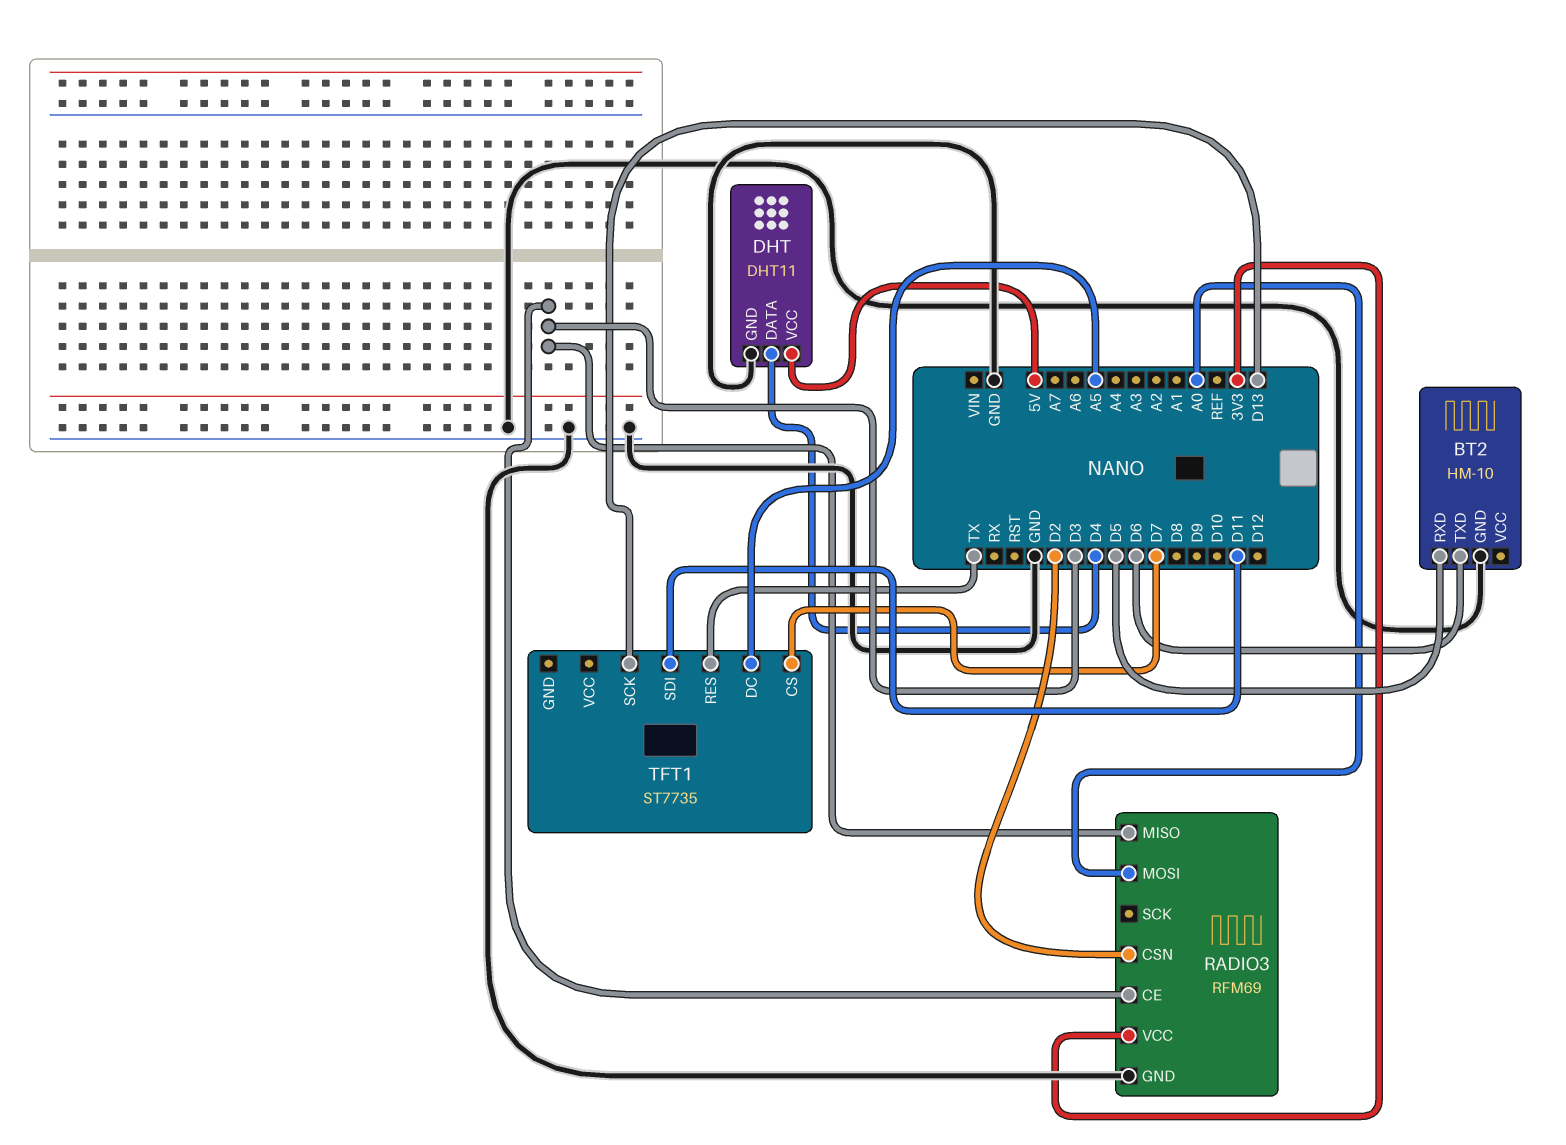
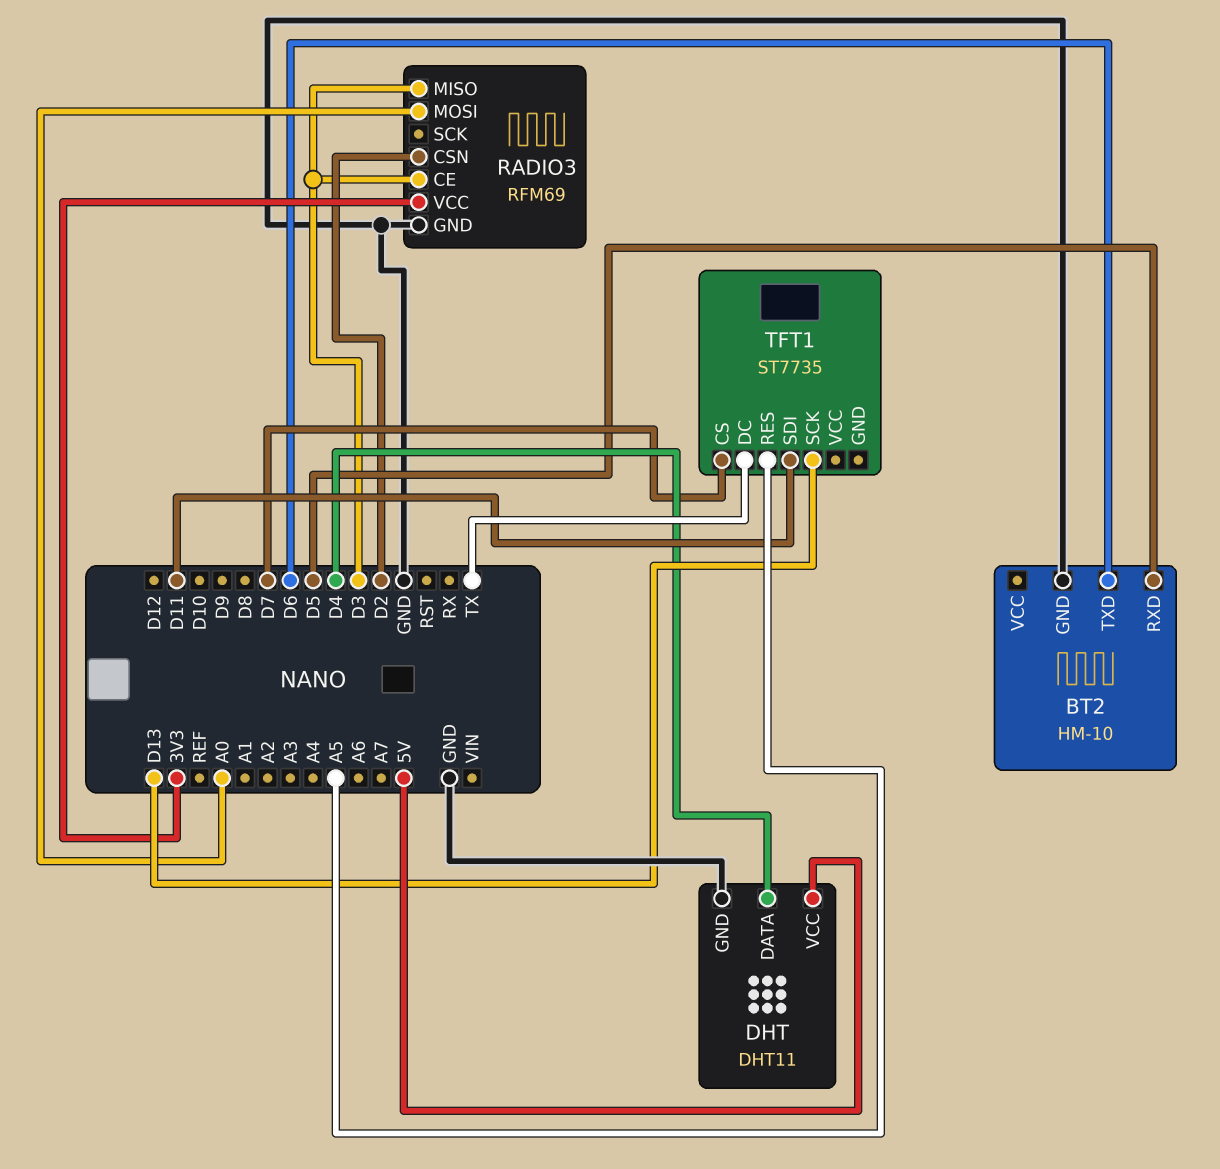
TFT1 pin DC: A5 -> TX
TFT1 pin RES: TX -> A5

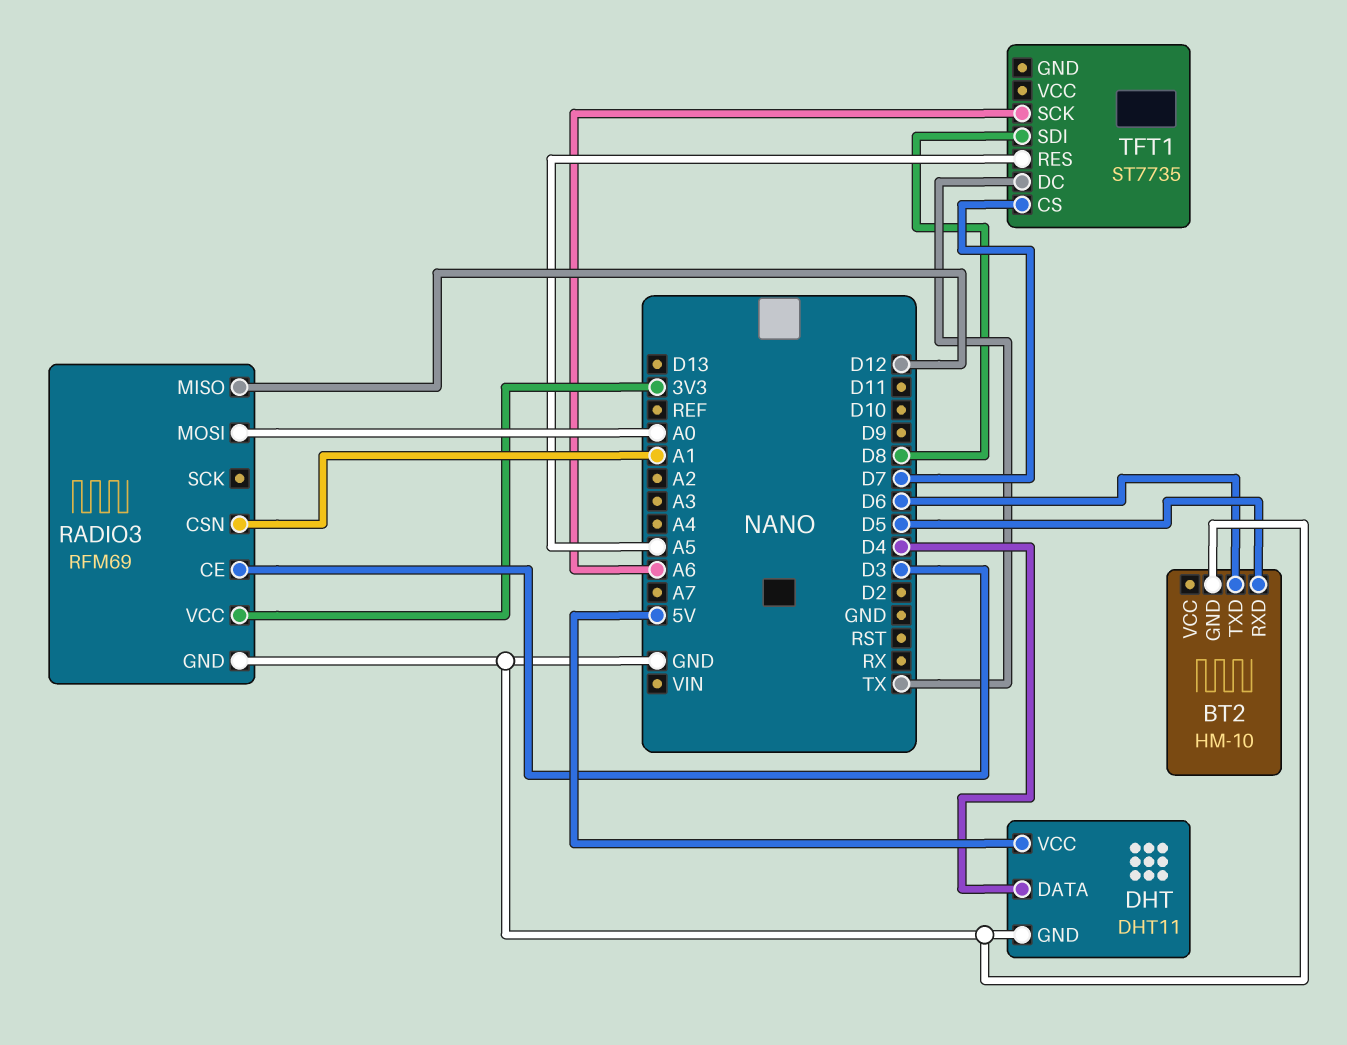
RADIO3 pin CSN: D2 -> A1
RADIO3 pin MISO: D3 -> D12
TFT1 pin SCK: D13 -> A6
TFT1 pin SDI: D11 -> D8

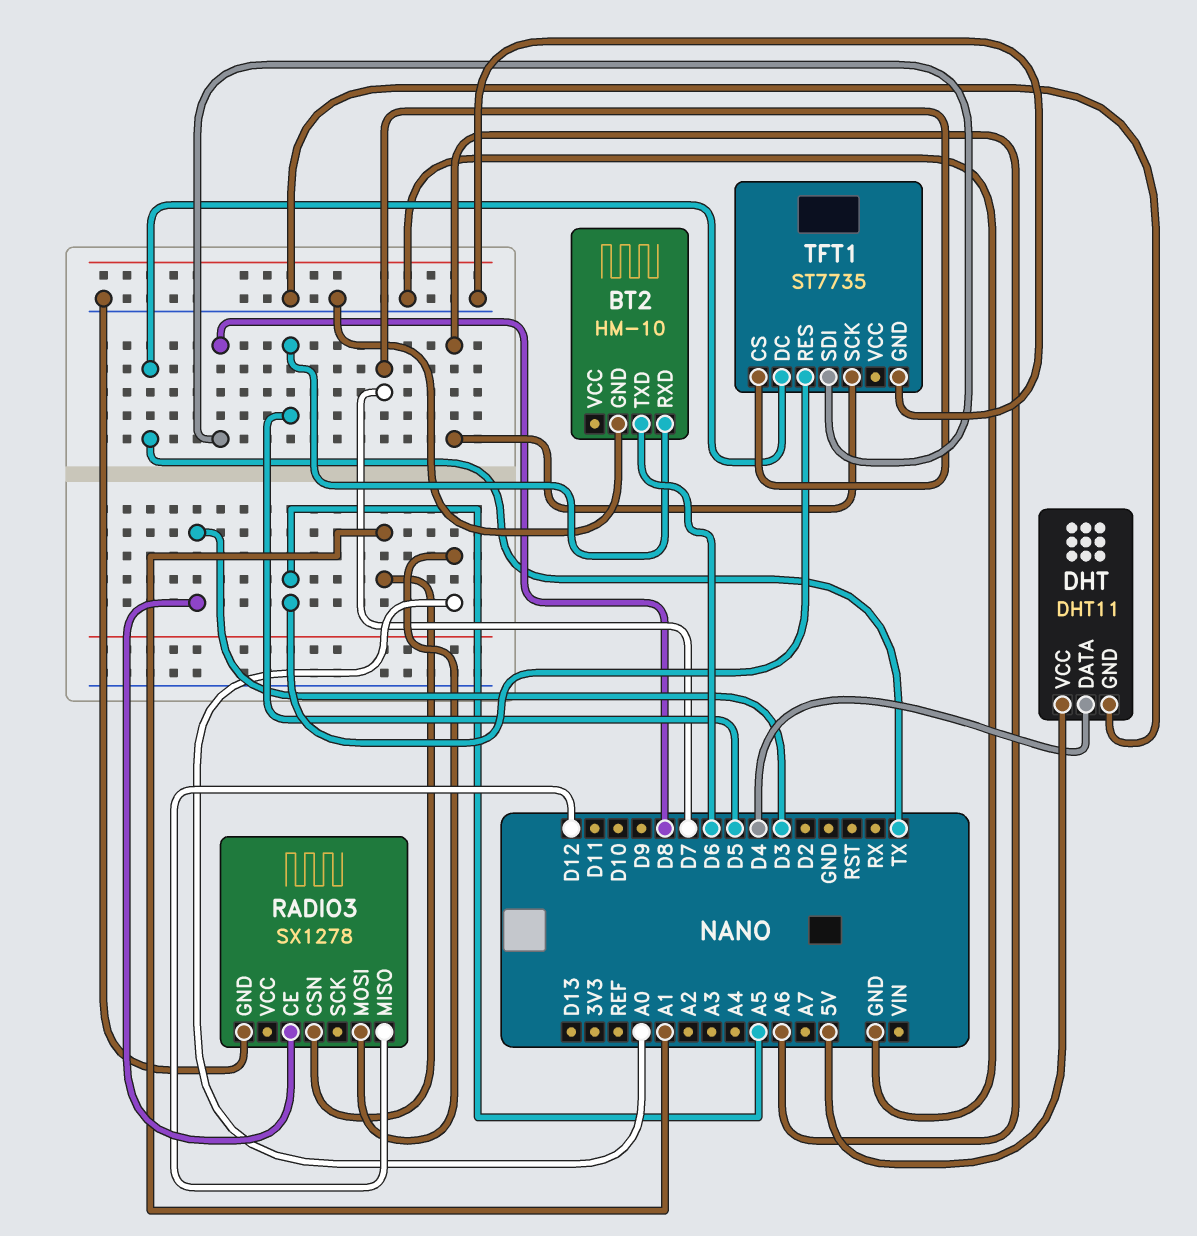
RADIO3: RFM69 -> SX1278
RADIO3 pin VCC: 3V3 -> none
TFT1 pin GND: none -> GND

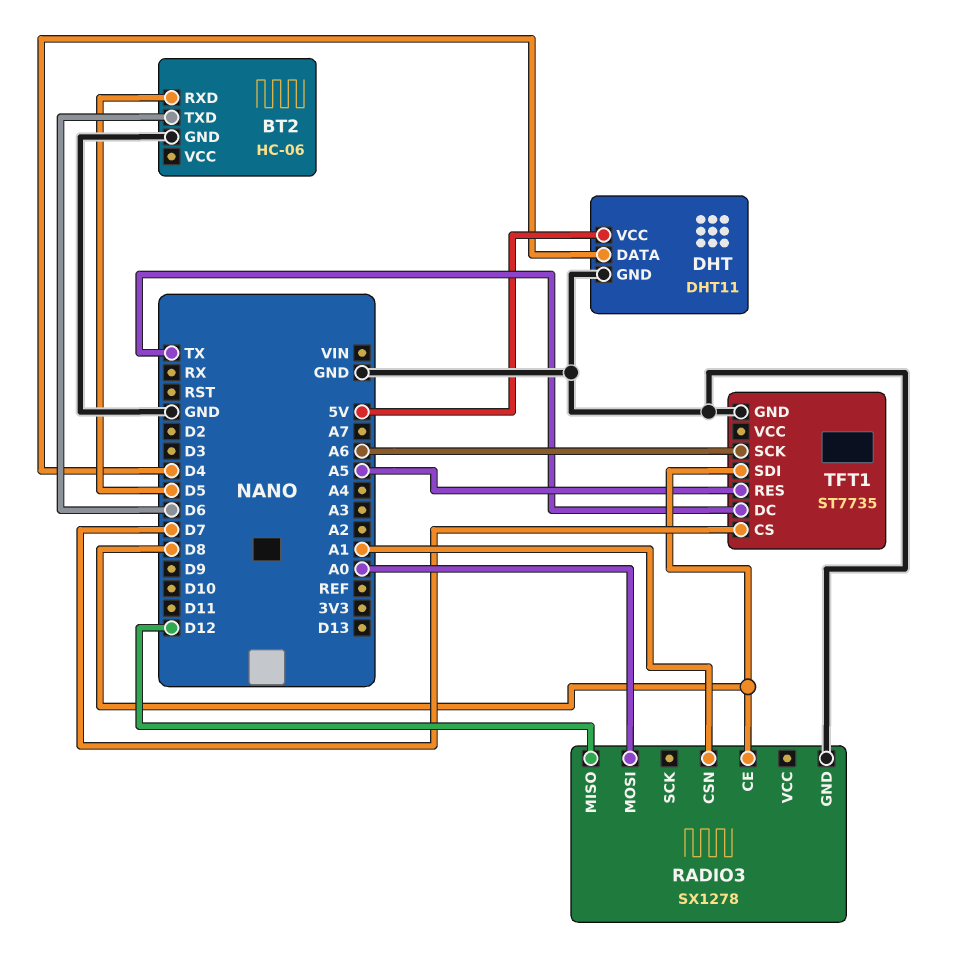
BT2: HM-10 -> HC-06
RADIO3 pin CE: D3 -> D8

